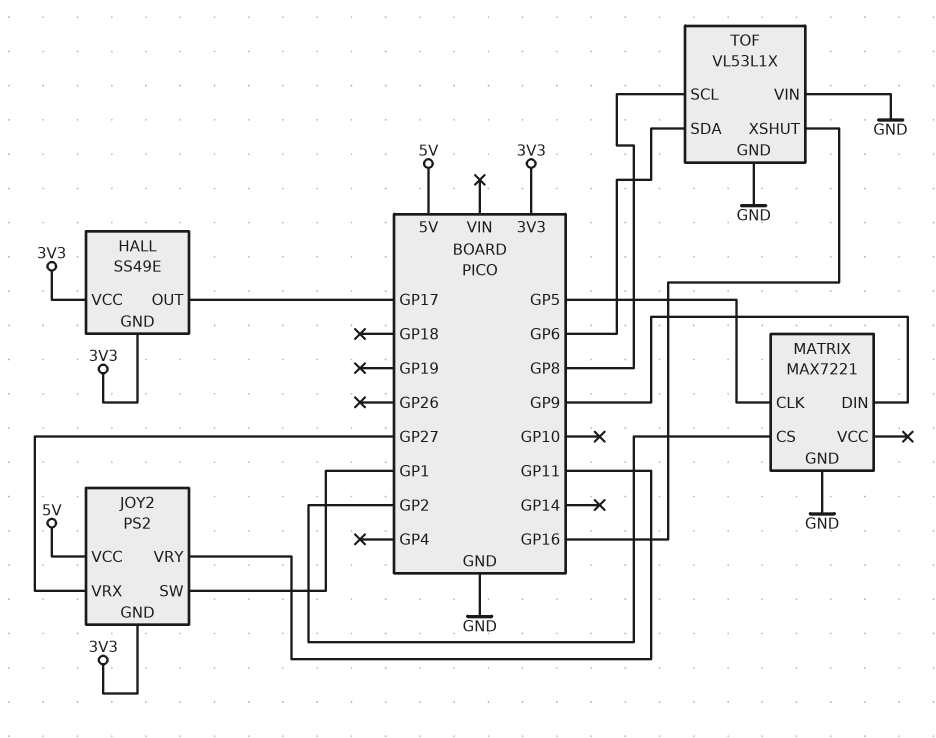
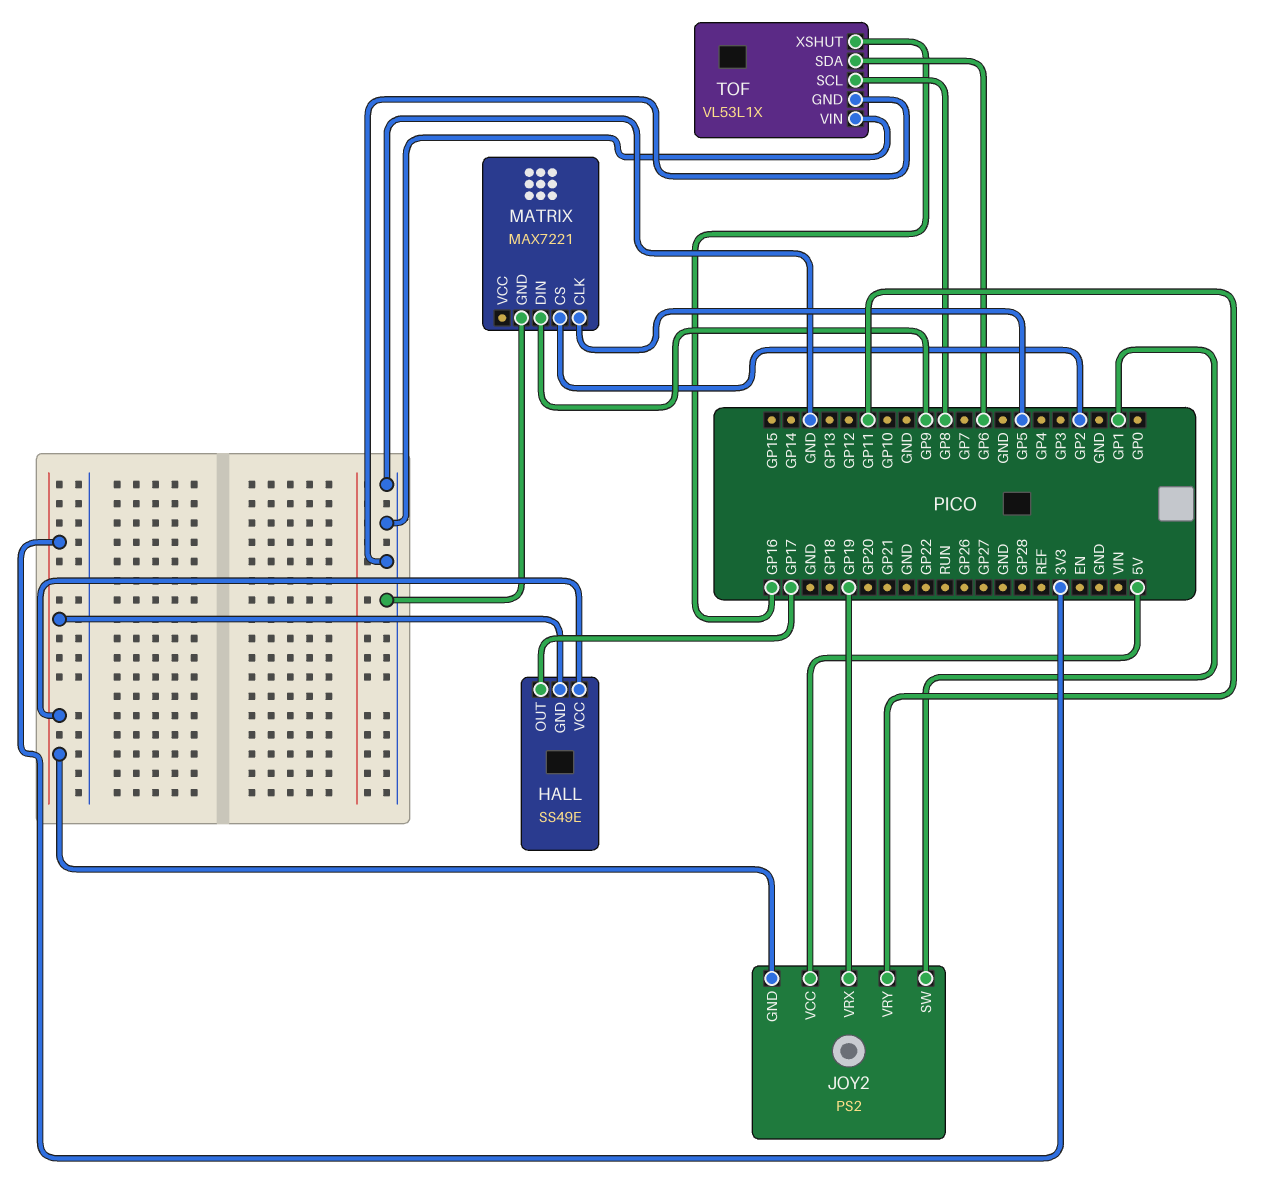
JOY2 pin VRX: GP27 -> GP19

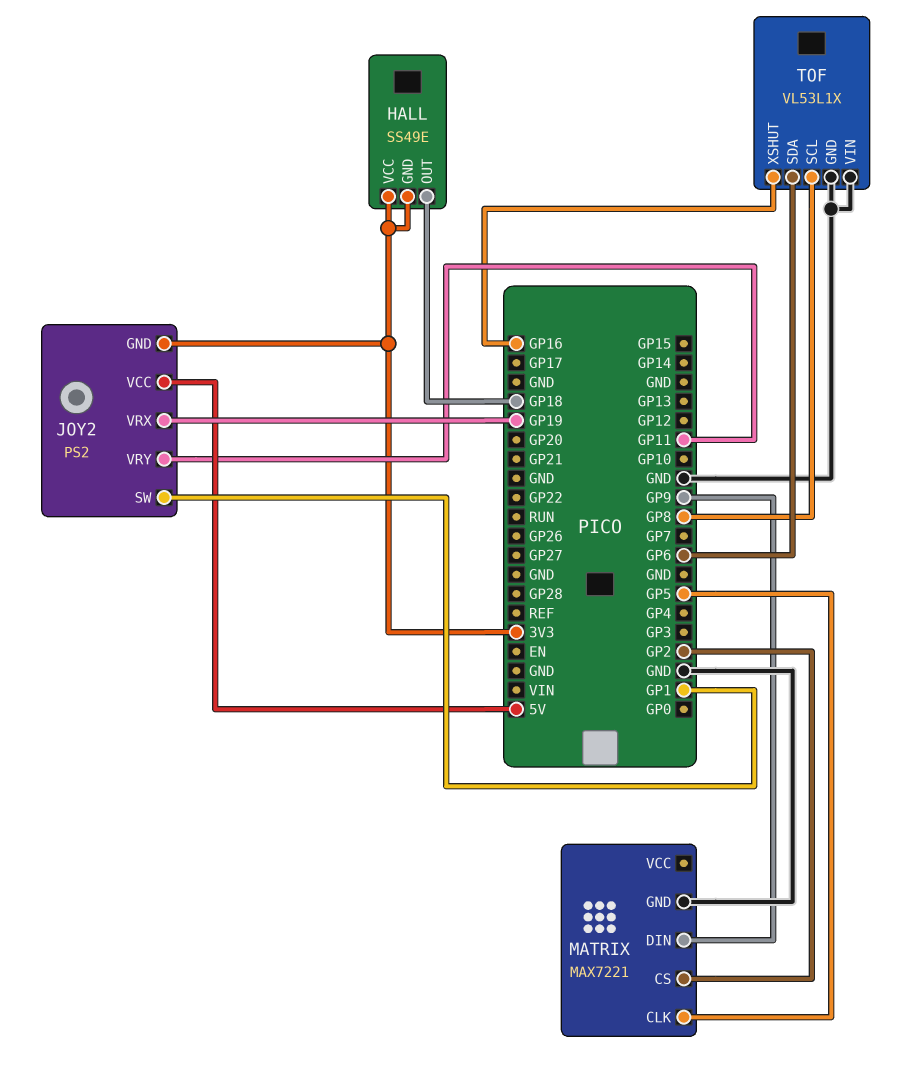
HALL pin OUT: GP17 -> GP18

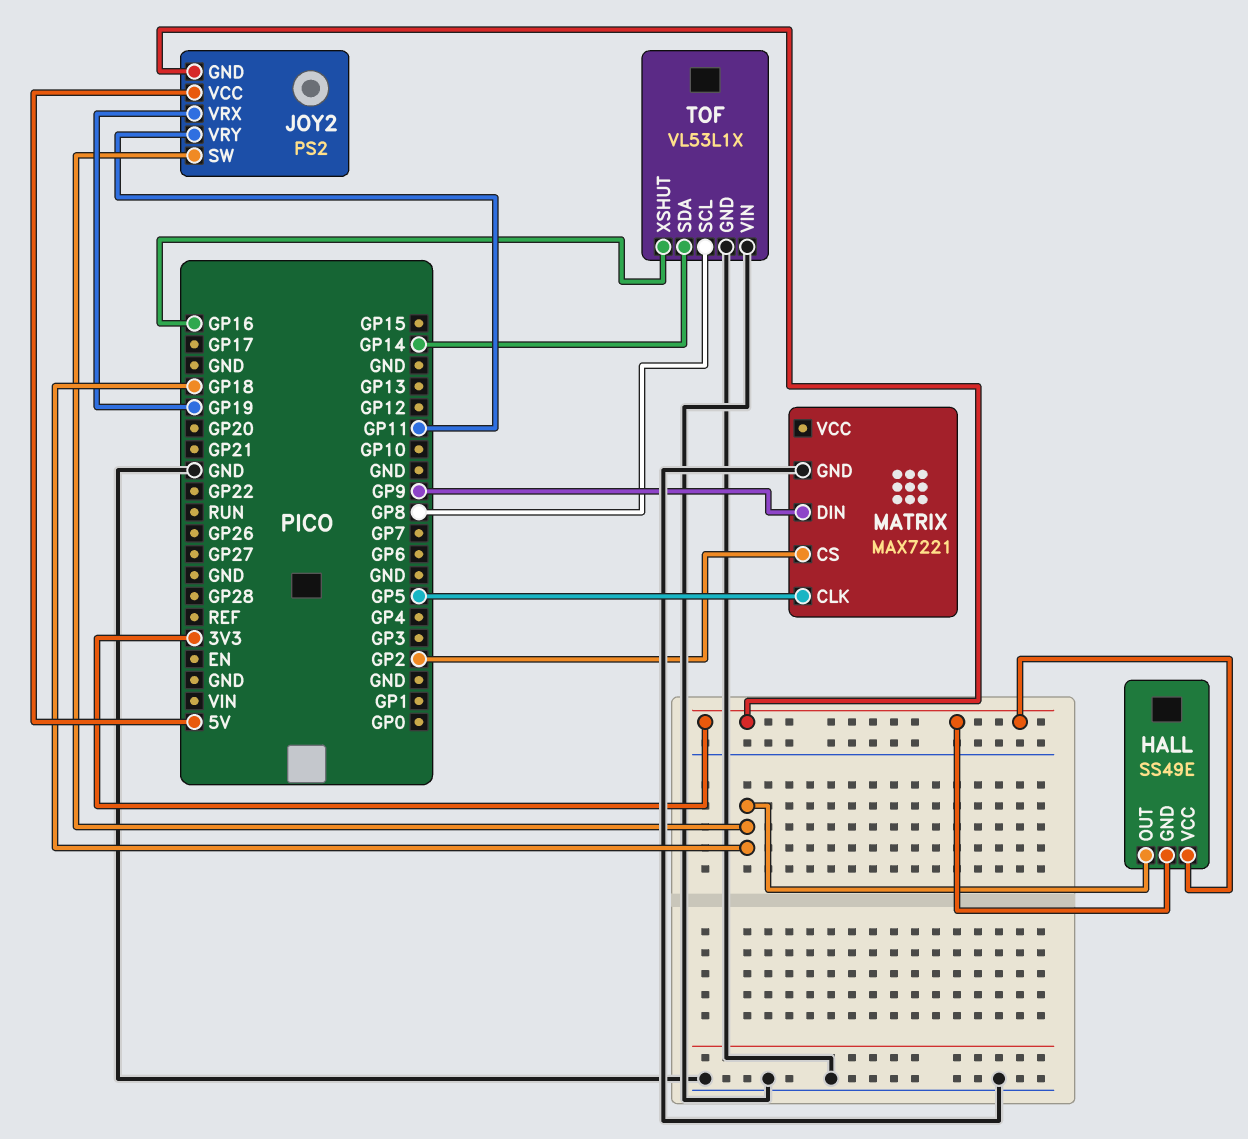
JOY2 pin SW: GP1 -> GP18
TOF pin SDA: GP6 -> GP14

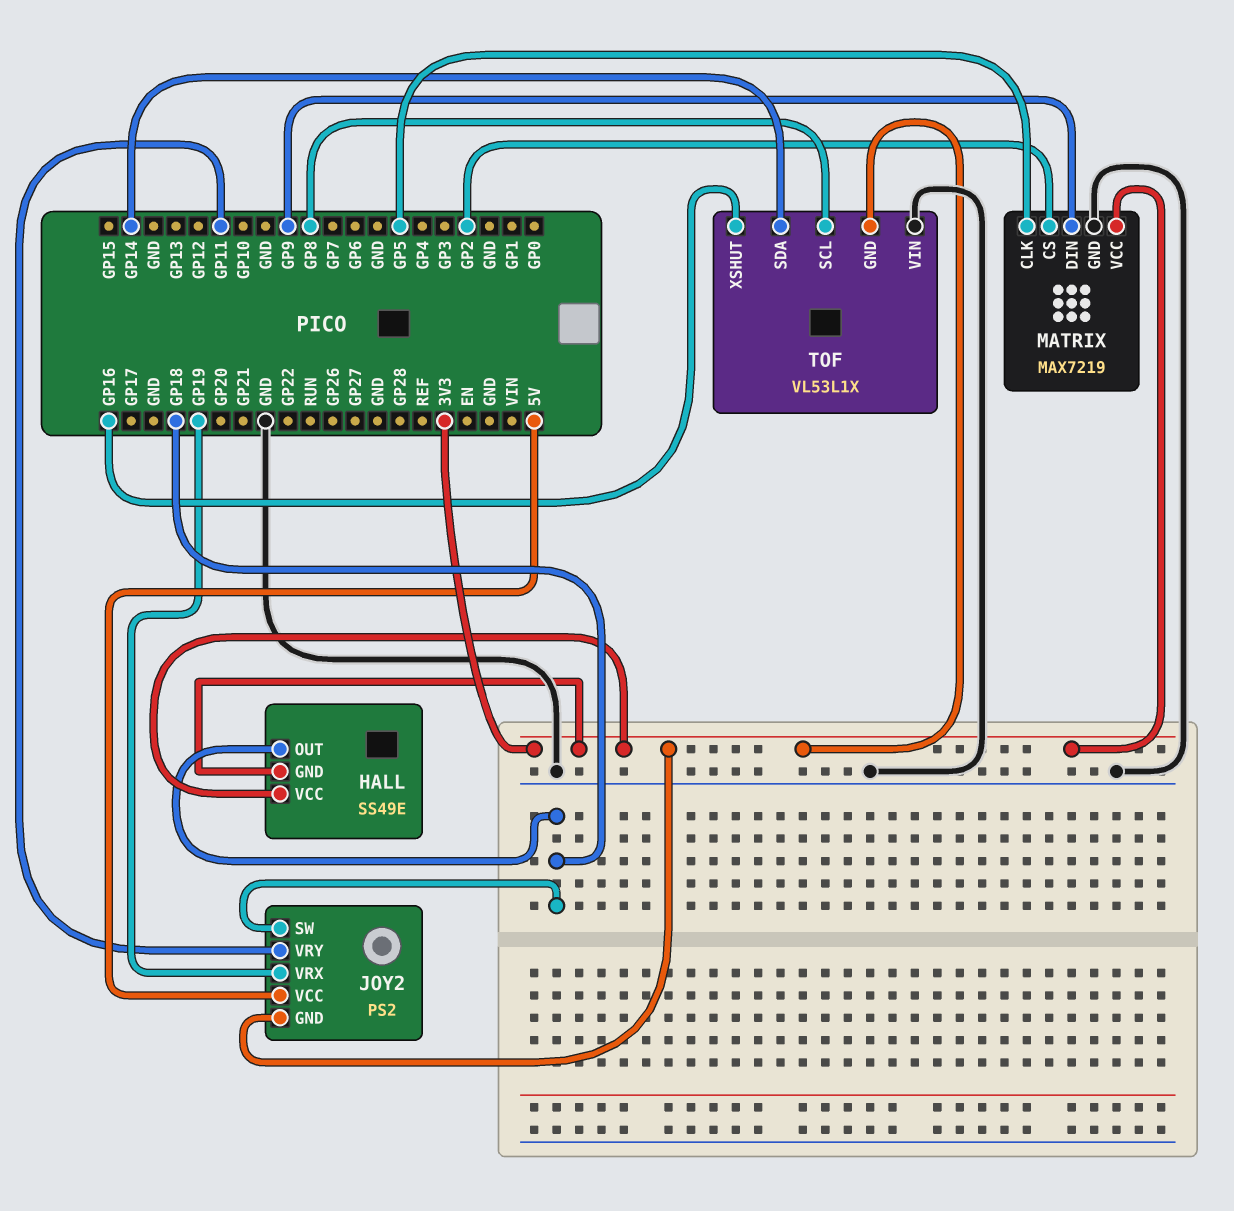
MATRIX: MAX7221 -> MAX7219
MATRIX pin VCC: none -> 3V3
TOF pin GND: GND -> 3V3

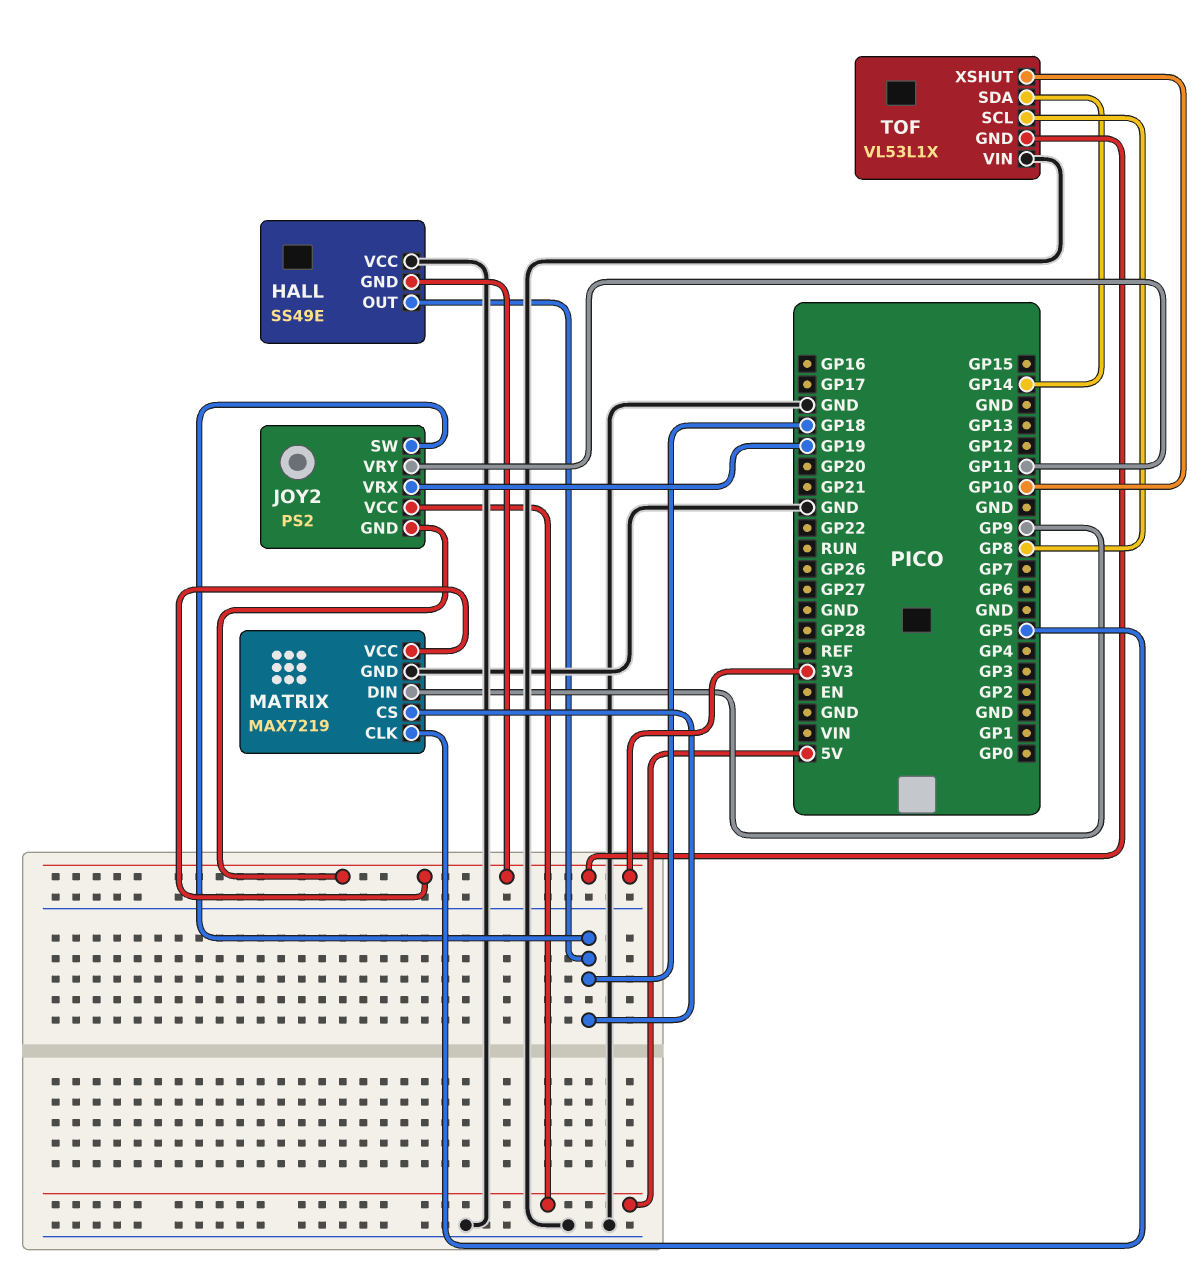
HALL pin VCC: 3V3 -> GND
MATRIX pin CS: GP2 -> GP18
TOF pin XSHUT: GP16 -> GP10

